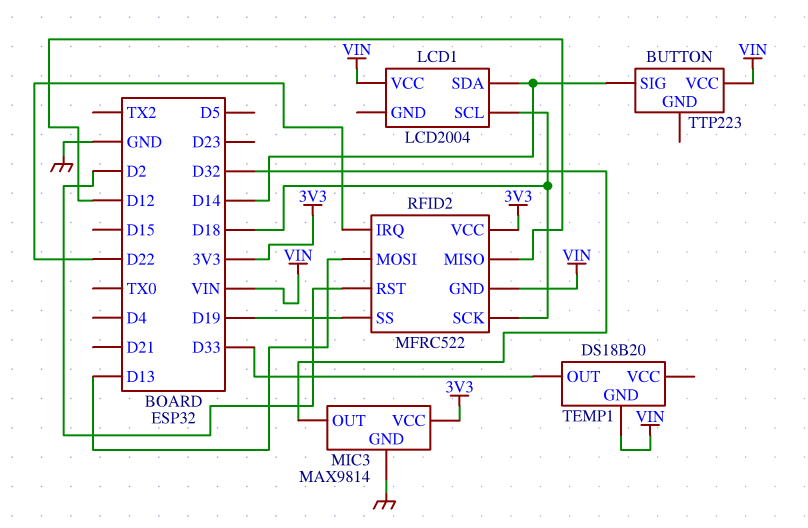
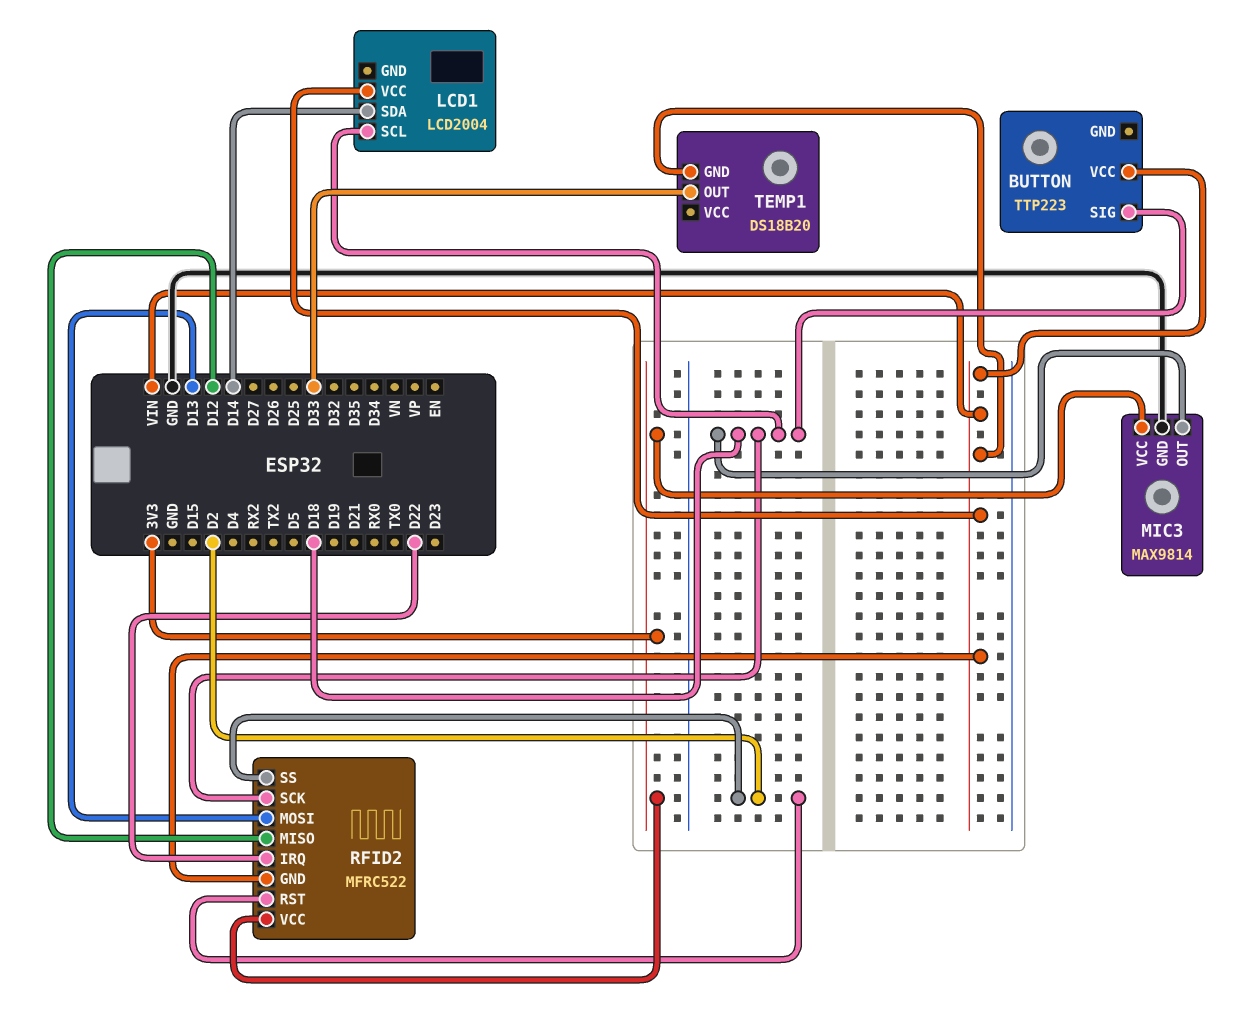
BUTTON pin SIG: D14 -> D18
MIC3 pin OUT: D32 -> D18
RFID2 pin SS: D19 -> D2

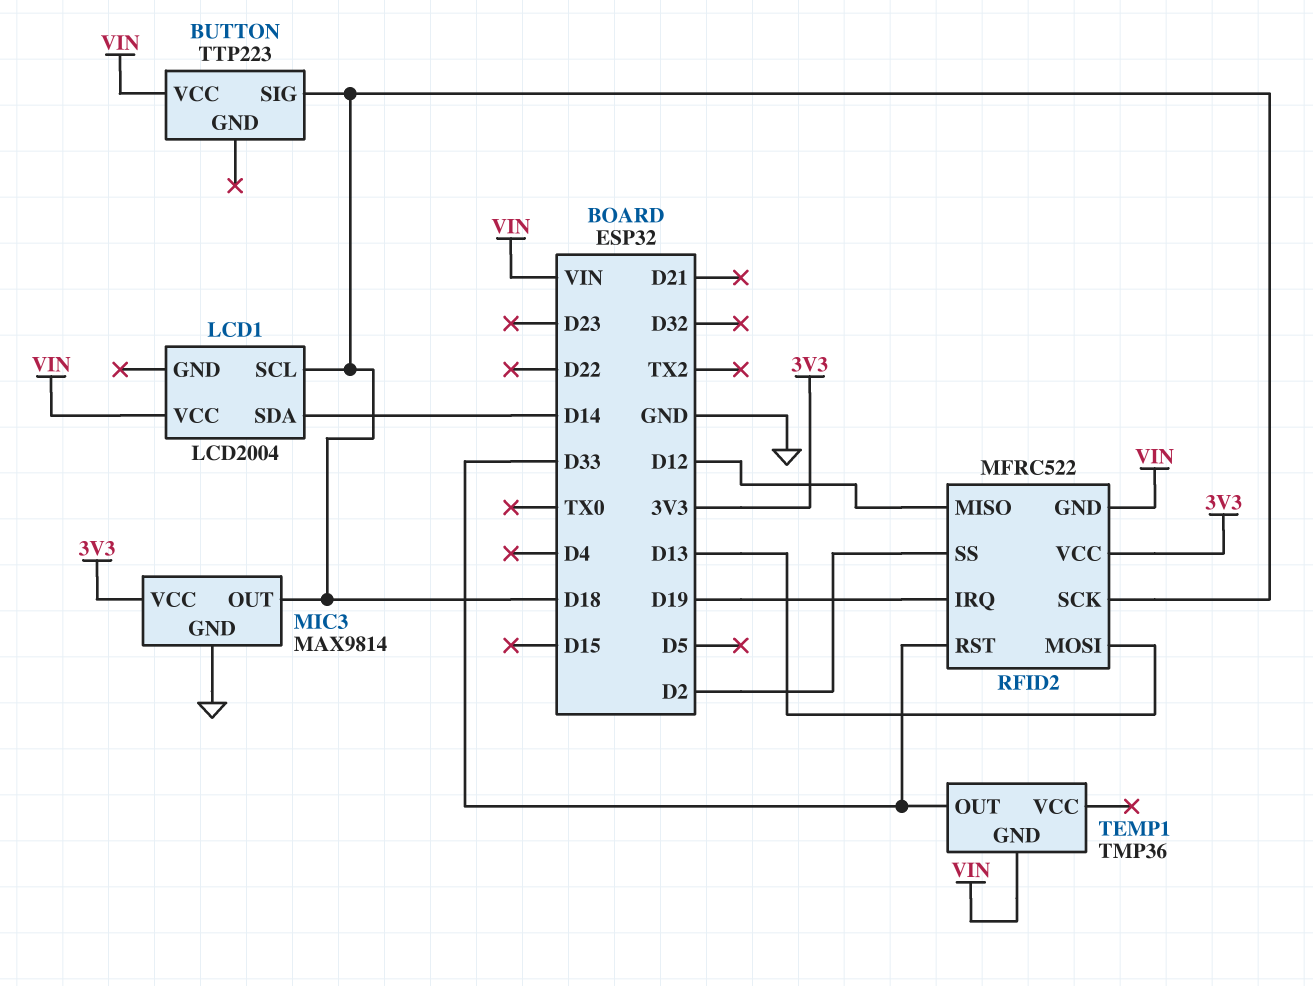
RFID2 pin IRQ: D22 -> D19
RFID2 pin RST: D2 -> D33
TEMP1: DS18B20 -> TMP36

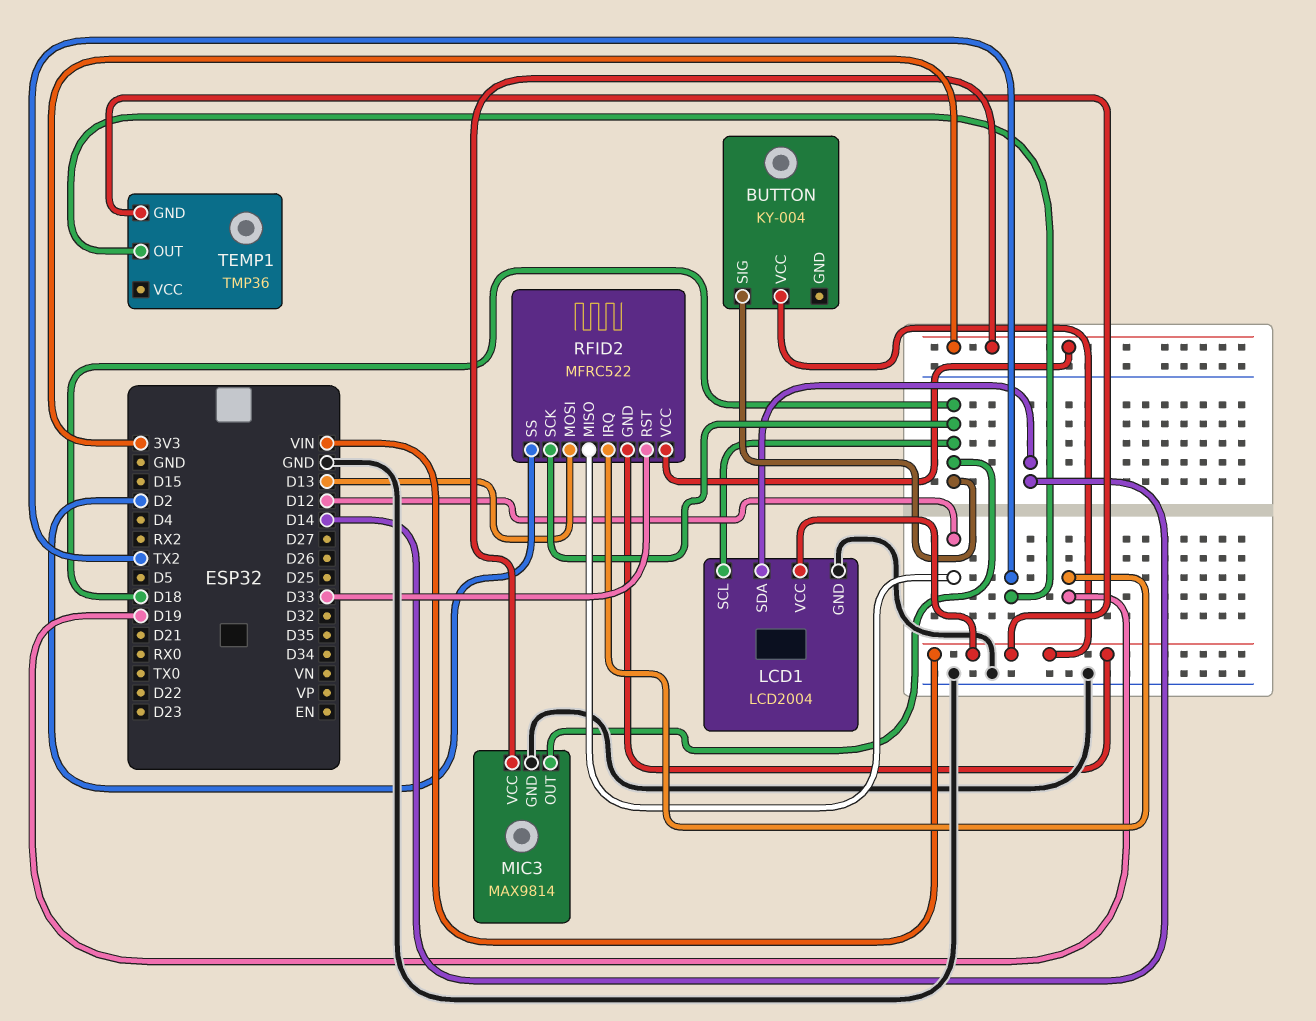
BUTTON: TTP223 -> KY-004
LCD1 pin GND: none -> GND
TEMP1 pin OUT: D33 -> TX2

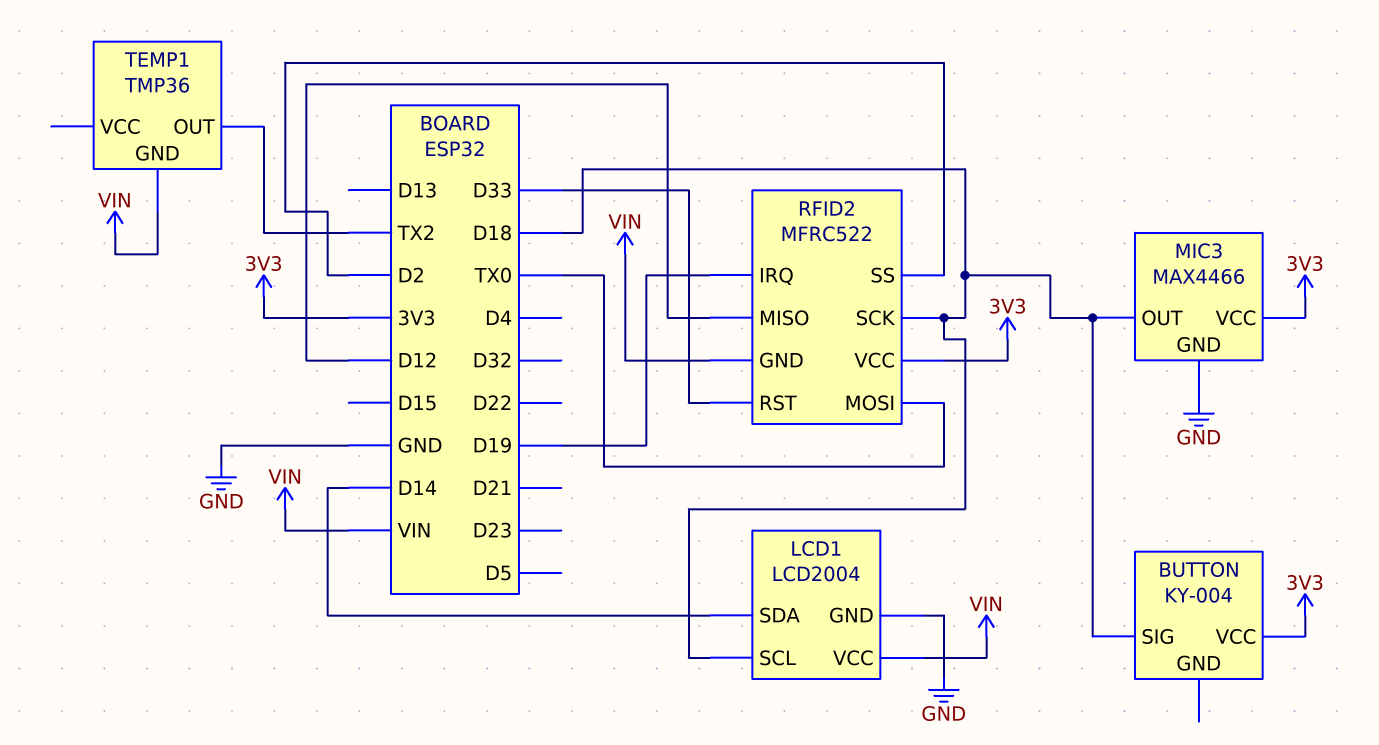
BUTTON pin VCC: VIN -> 3V3
MIC3: MAX9814 -> MAX4466
RFID2 pin MOSI: D13 -> TX0

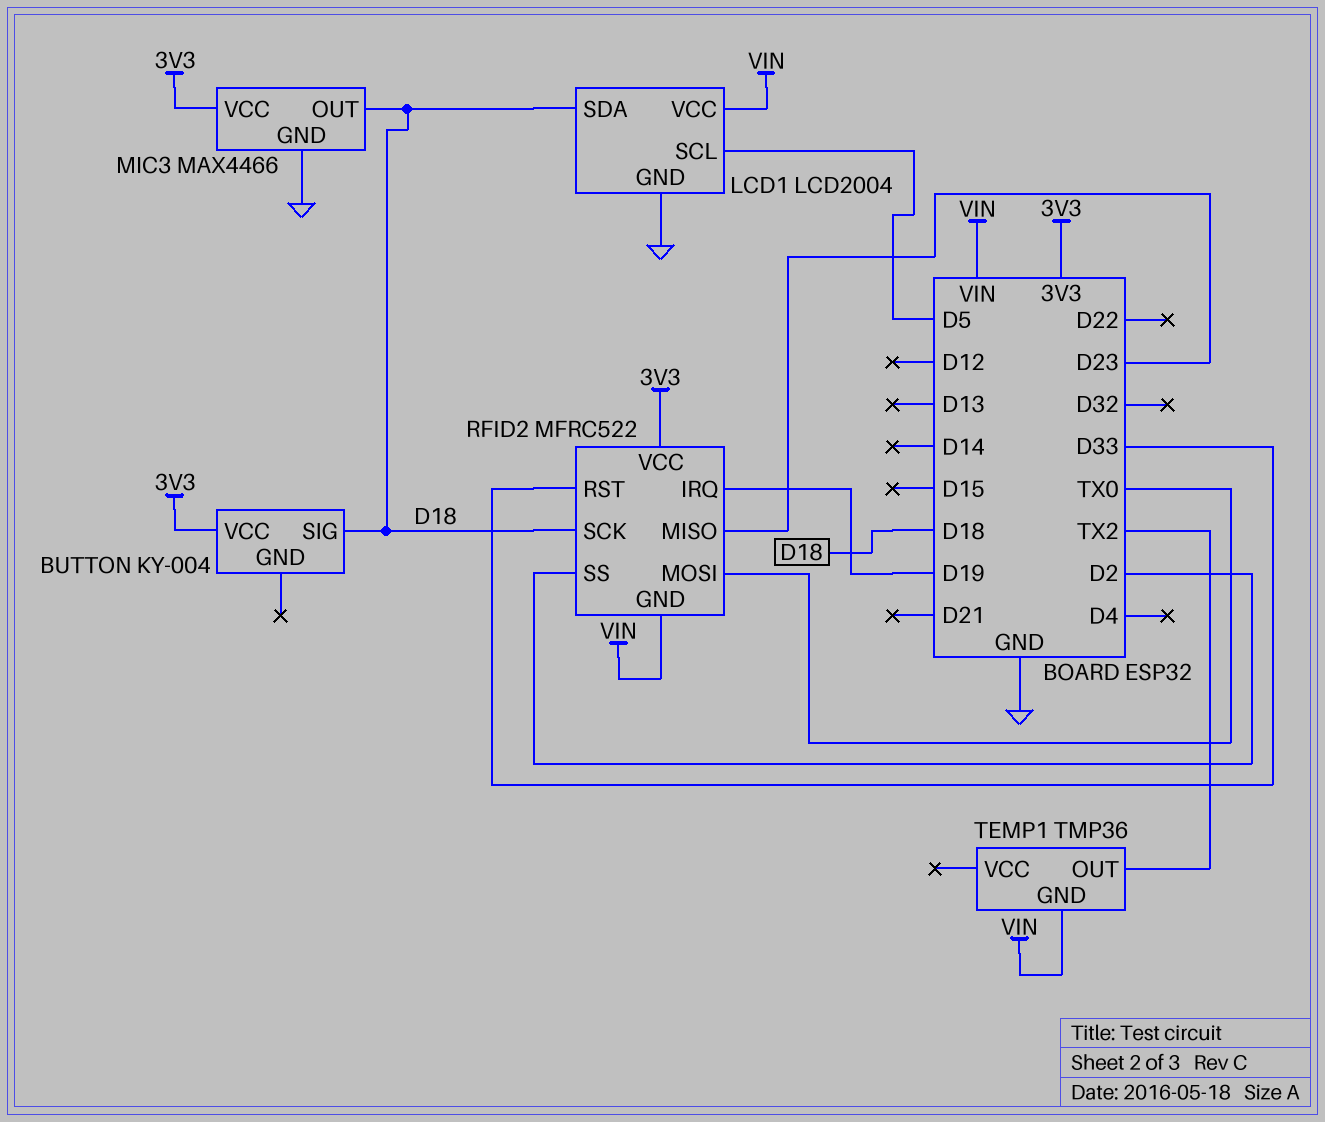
LCD1 pin SCL: D18 -> D5
LCD1 pin SDA: D14 -> D18
RFID2 pin MISO: D12 -> D23

